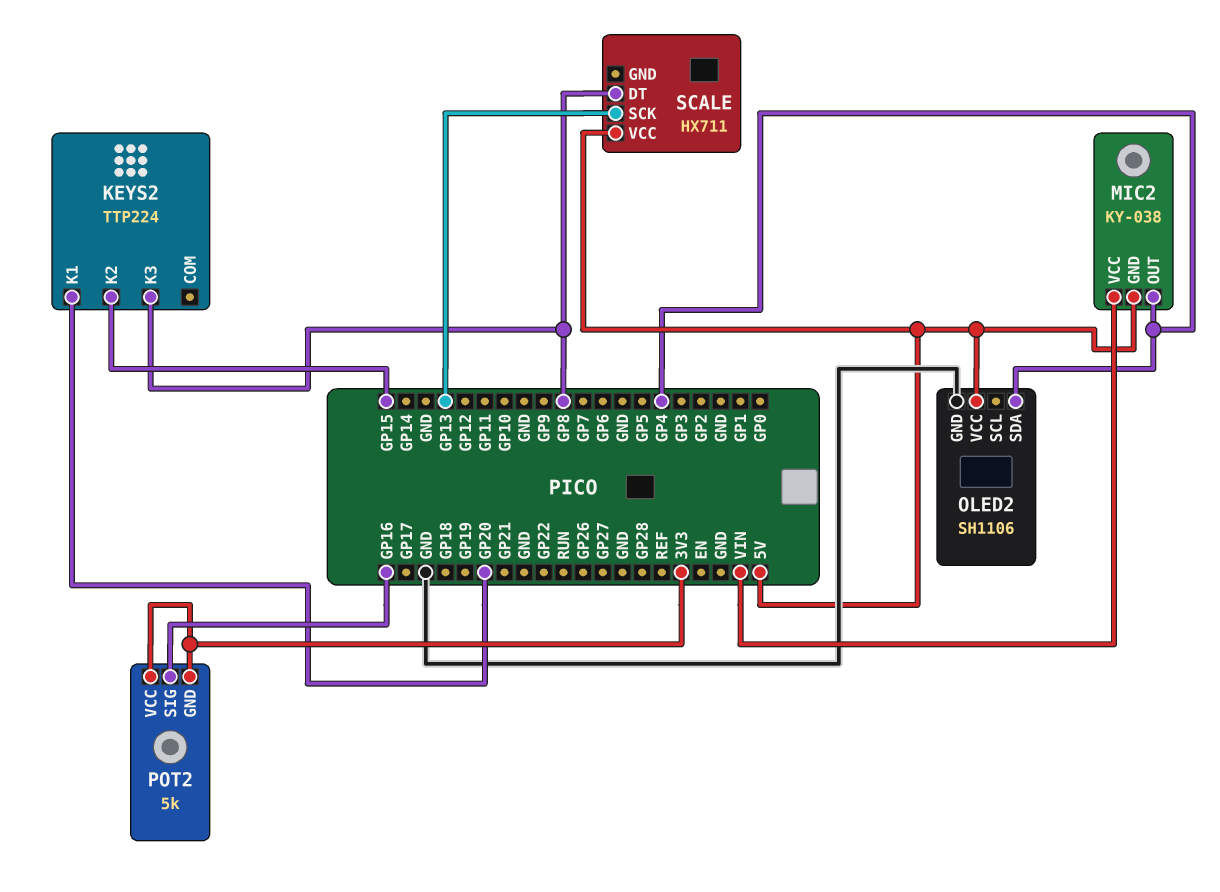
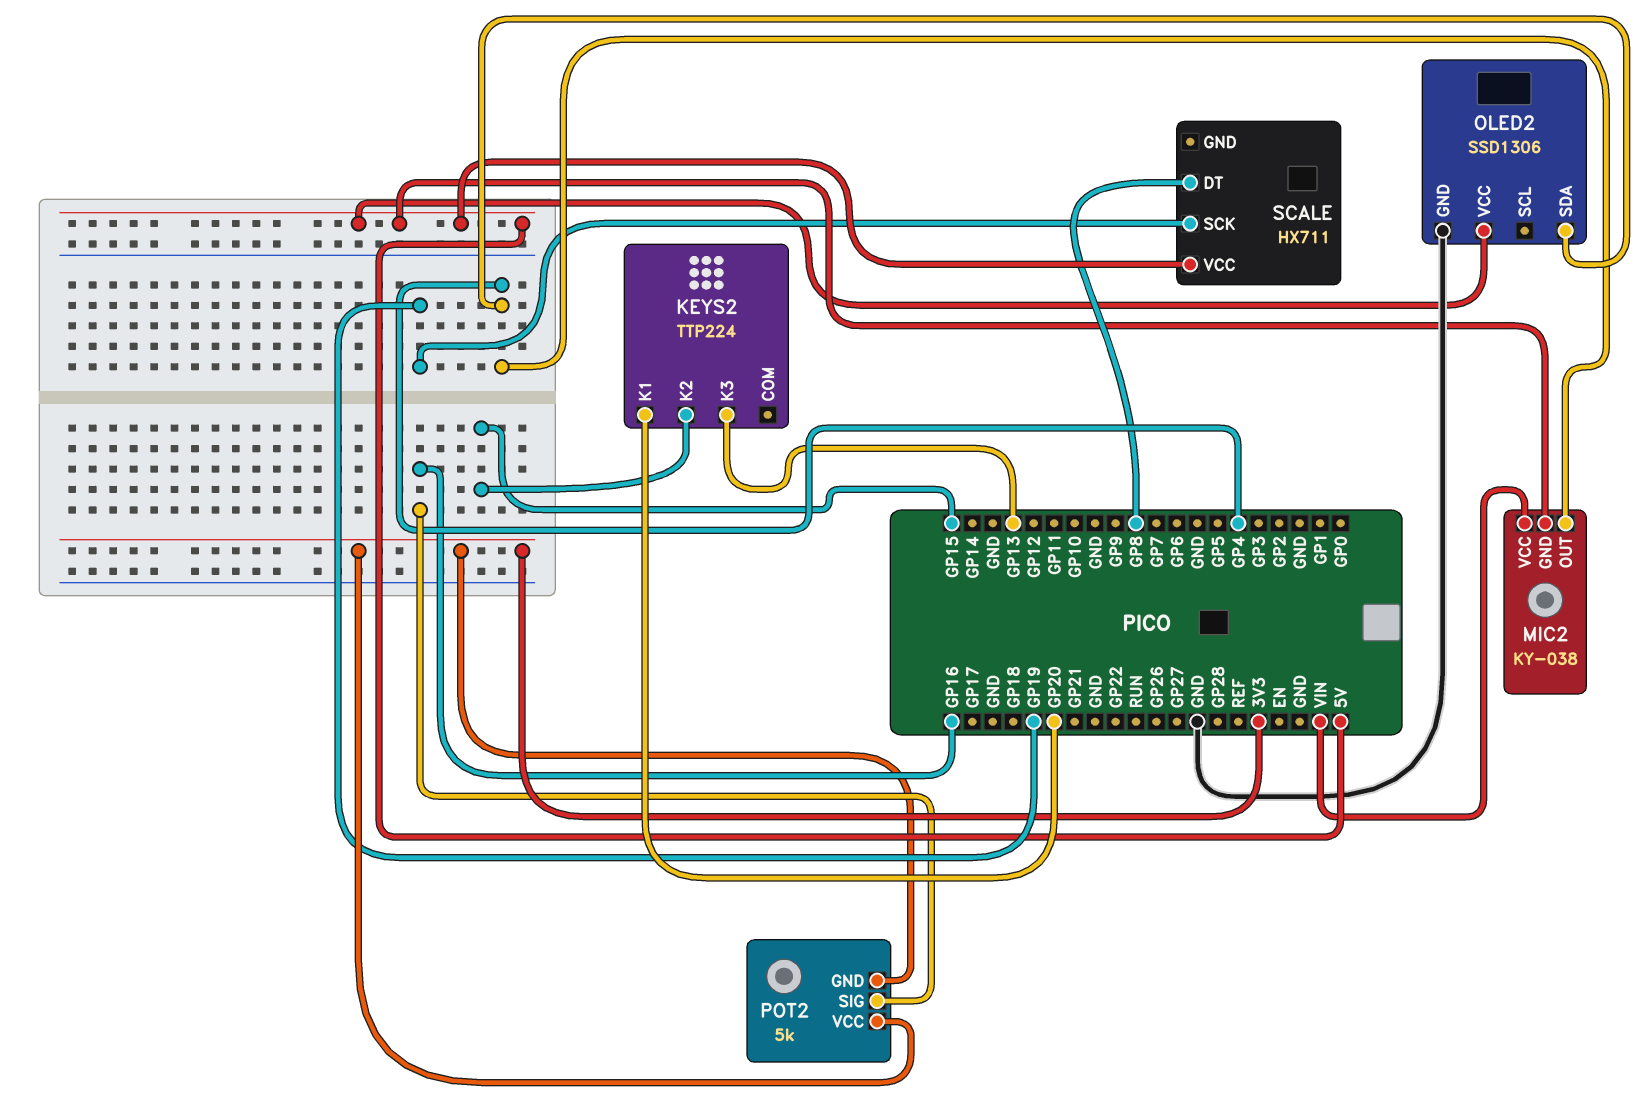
KEYS2 pin K3: GP8 -> GP13
OLED2: SH1106 -> SSD1306
SCALE pin SCK: GP13 -> GP19

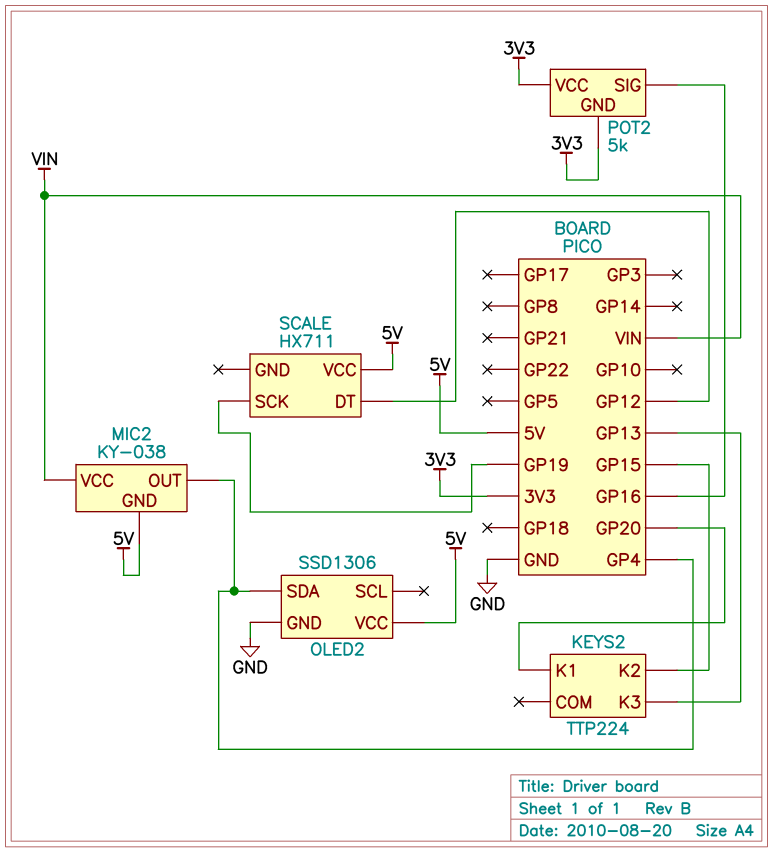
SCALE pin DT: GP8 -> GP12

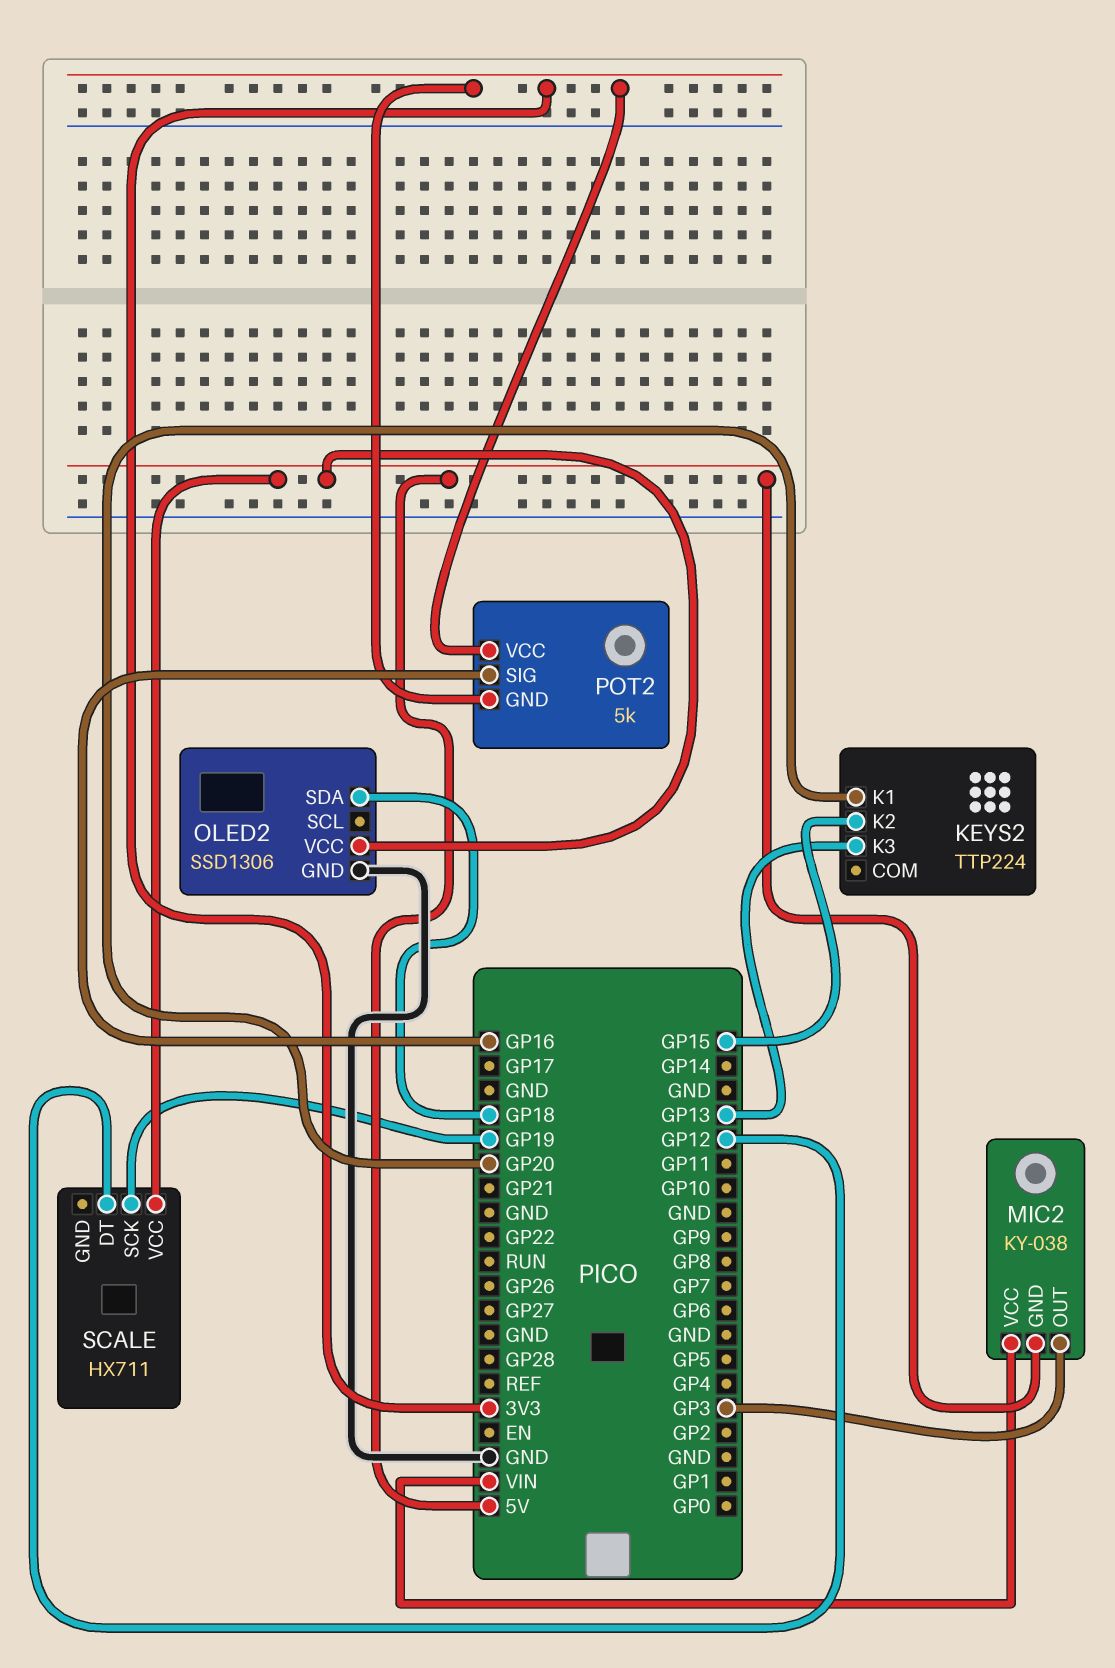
MIC2 pin OUT: GP4 -> GP3
OLED2 pin SDA: GP4 -> GP18

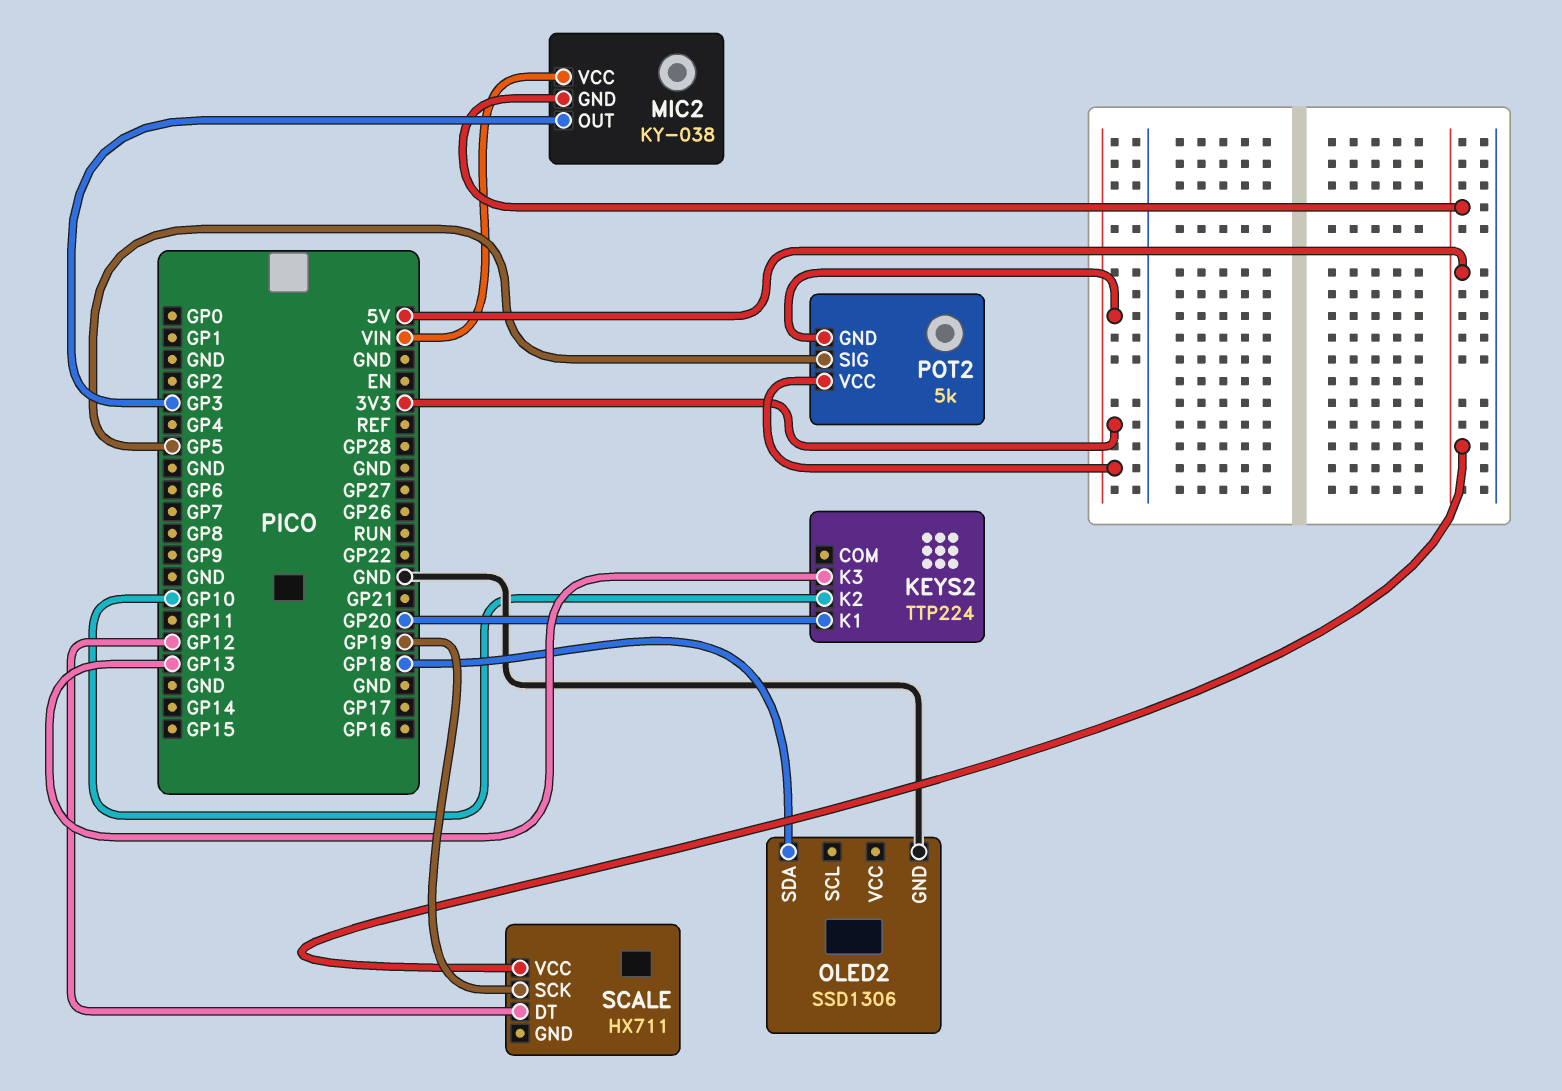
KEYS2 pin K2: GP15 -> GP10
OLED2 pin VCC: 5V -> none
POT2 pin SIG: GP16 -> GP5

